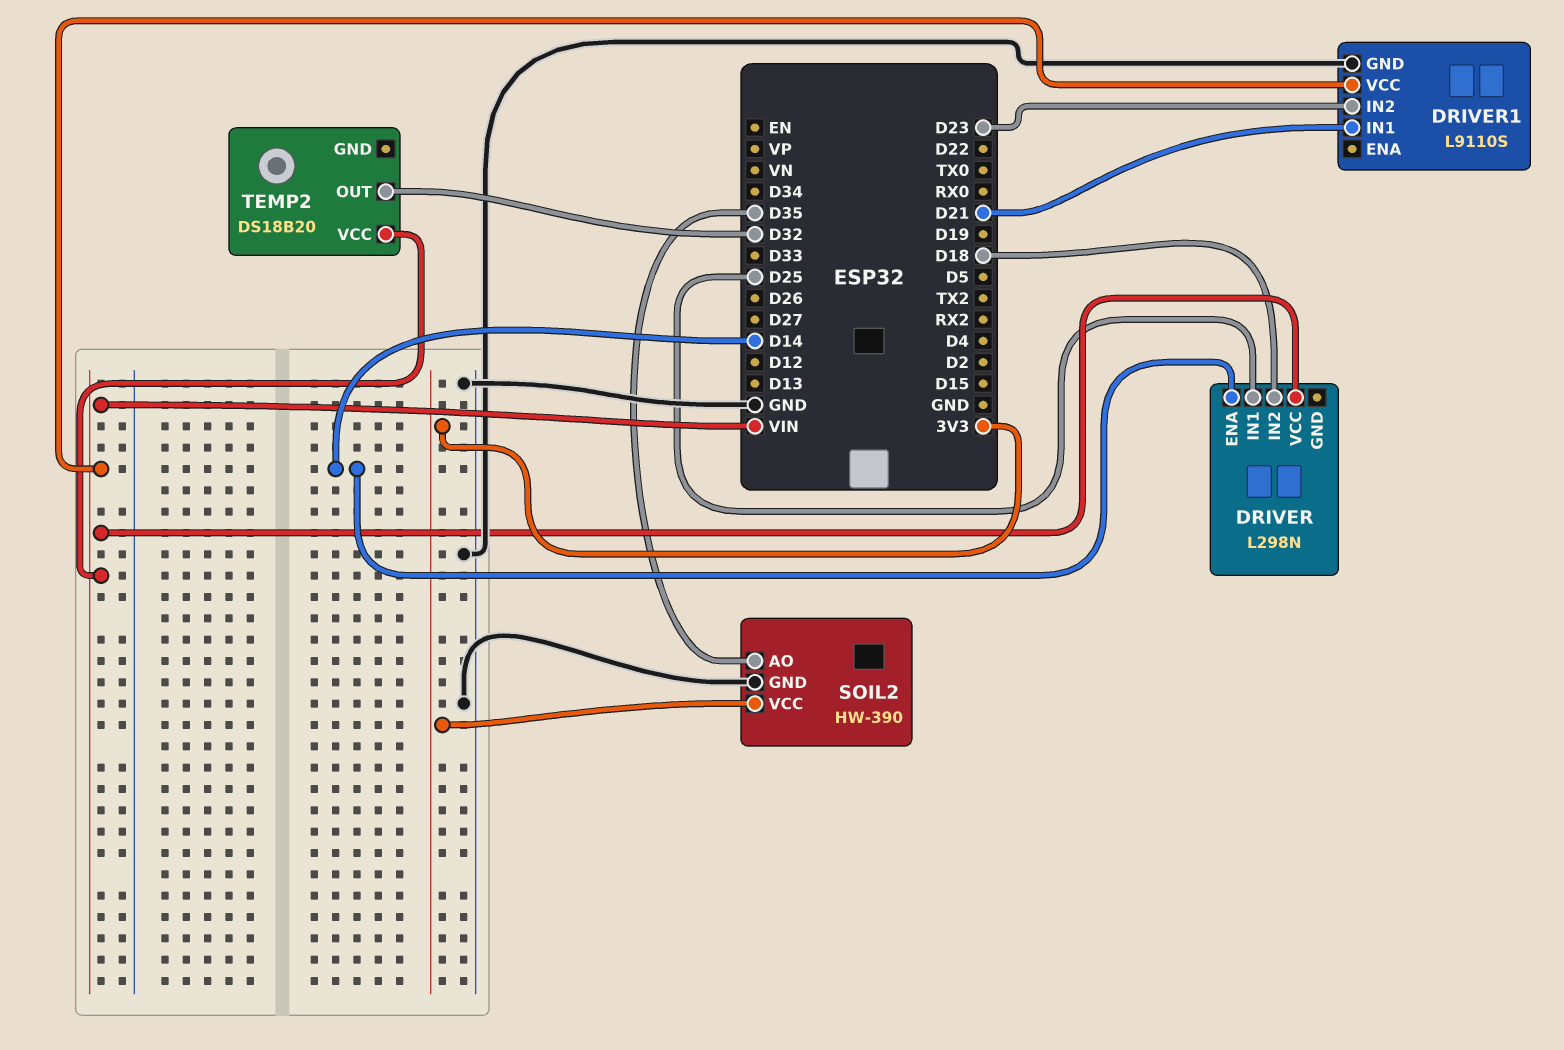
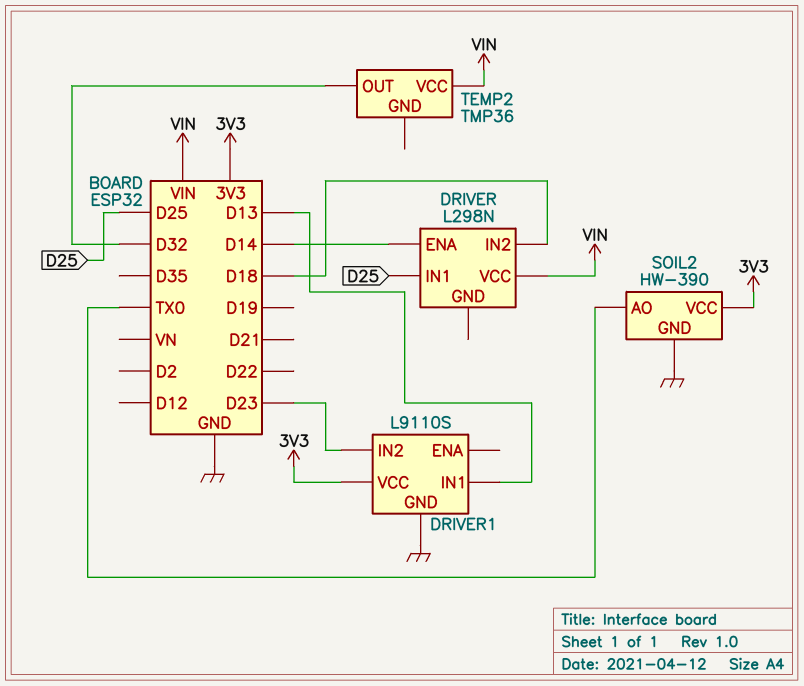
DRIVER1 pin IN1: D21 -> D13
DRIVER1 pin VCC: VIN -> 3V3
SOIL2 pin AO: D35 -> TX0
TEMP2: DS18B20 -> TMP36

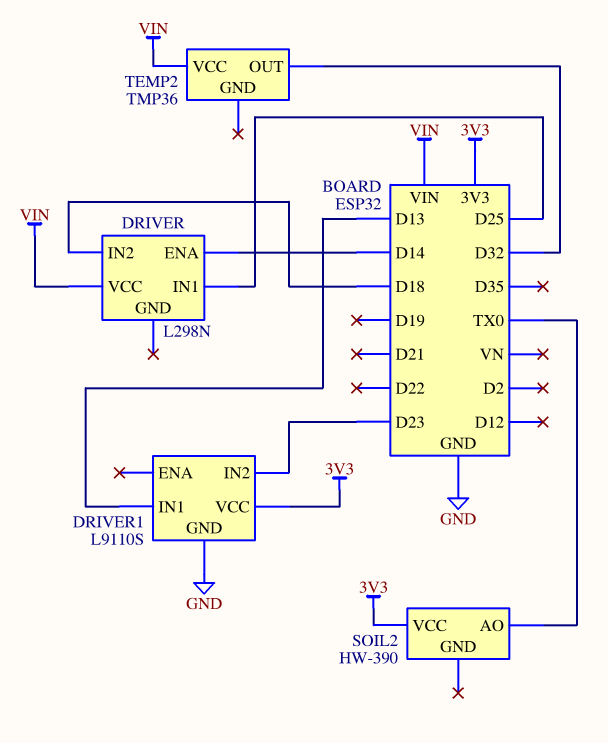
SOIL2 pin GND: GND -> none

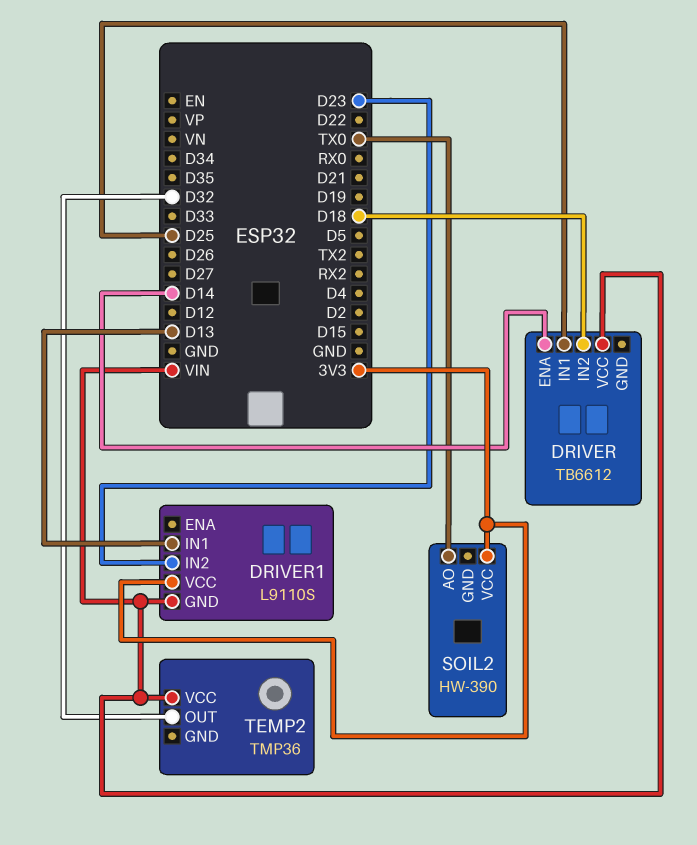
DRIVER: L298N -> TB6612
DRIVER1 pin GND: GND -> VIN

